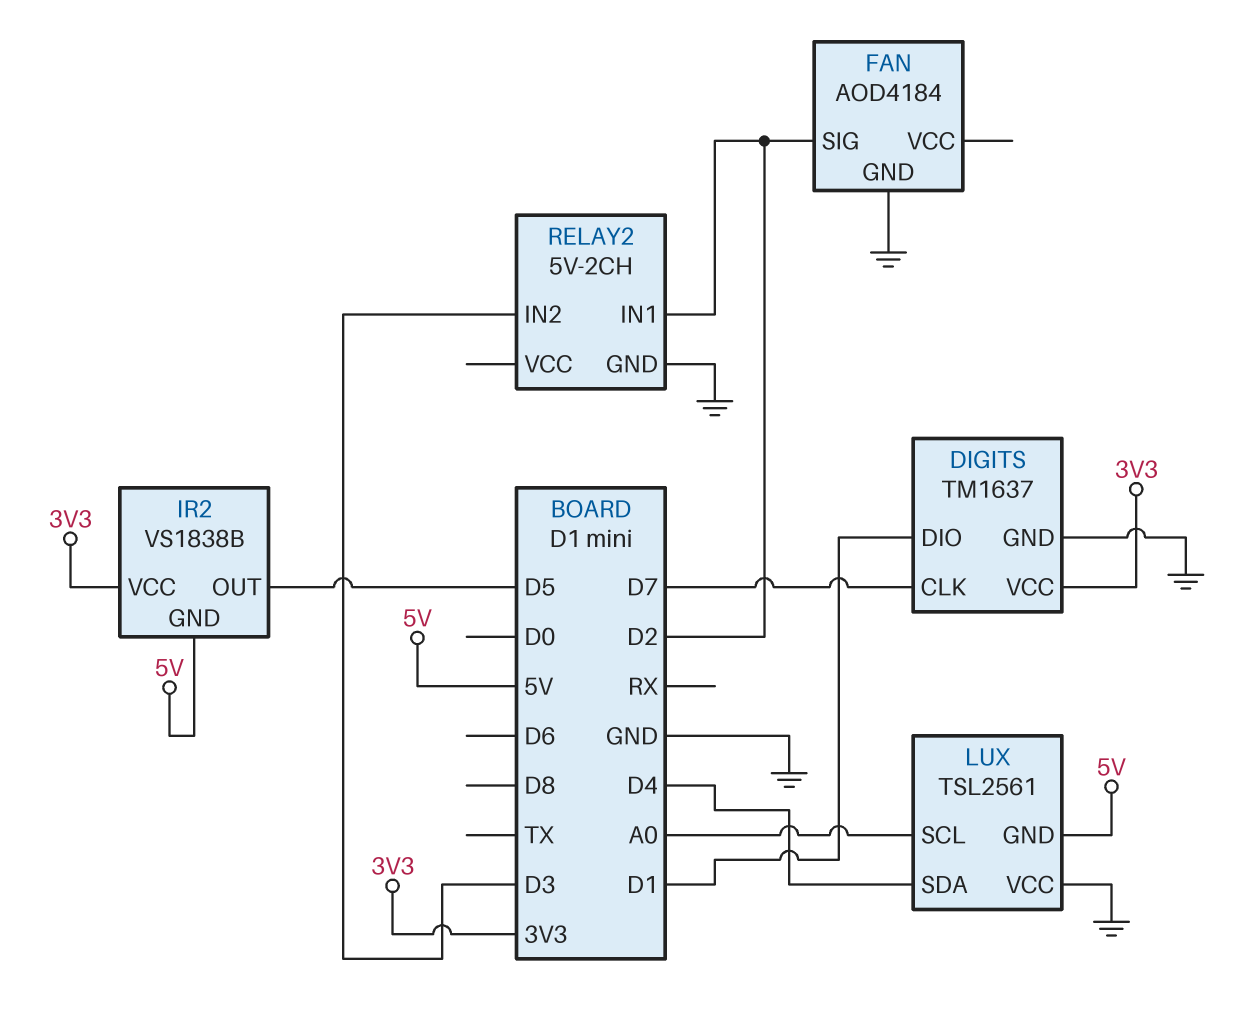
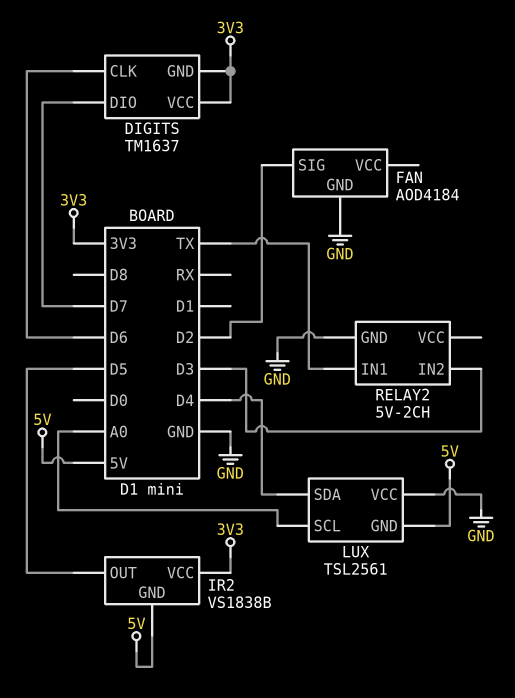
DIGITS pin CLK: D7 -> D6
DIGITS pin DIO: D1 -> D7
DIGITS pin GND: GND -> 3V3
RELAY2 pin IN1: D2 -> TX

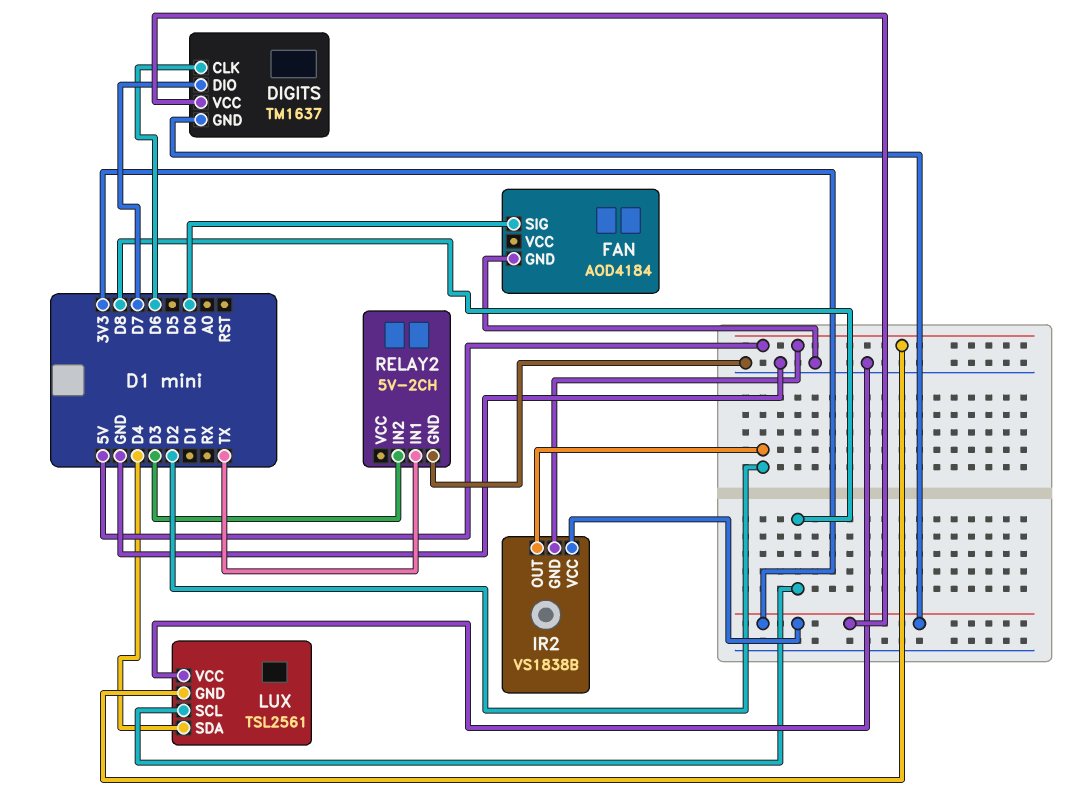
FAN pin SIG: D2 -> D0
IR2 pin OUT: D5 -> D2
LUX pin SCL: A0 -> D8

